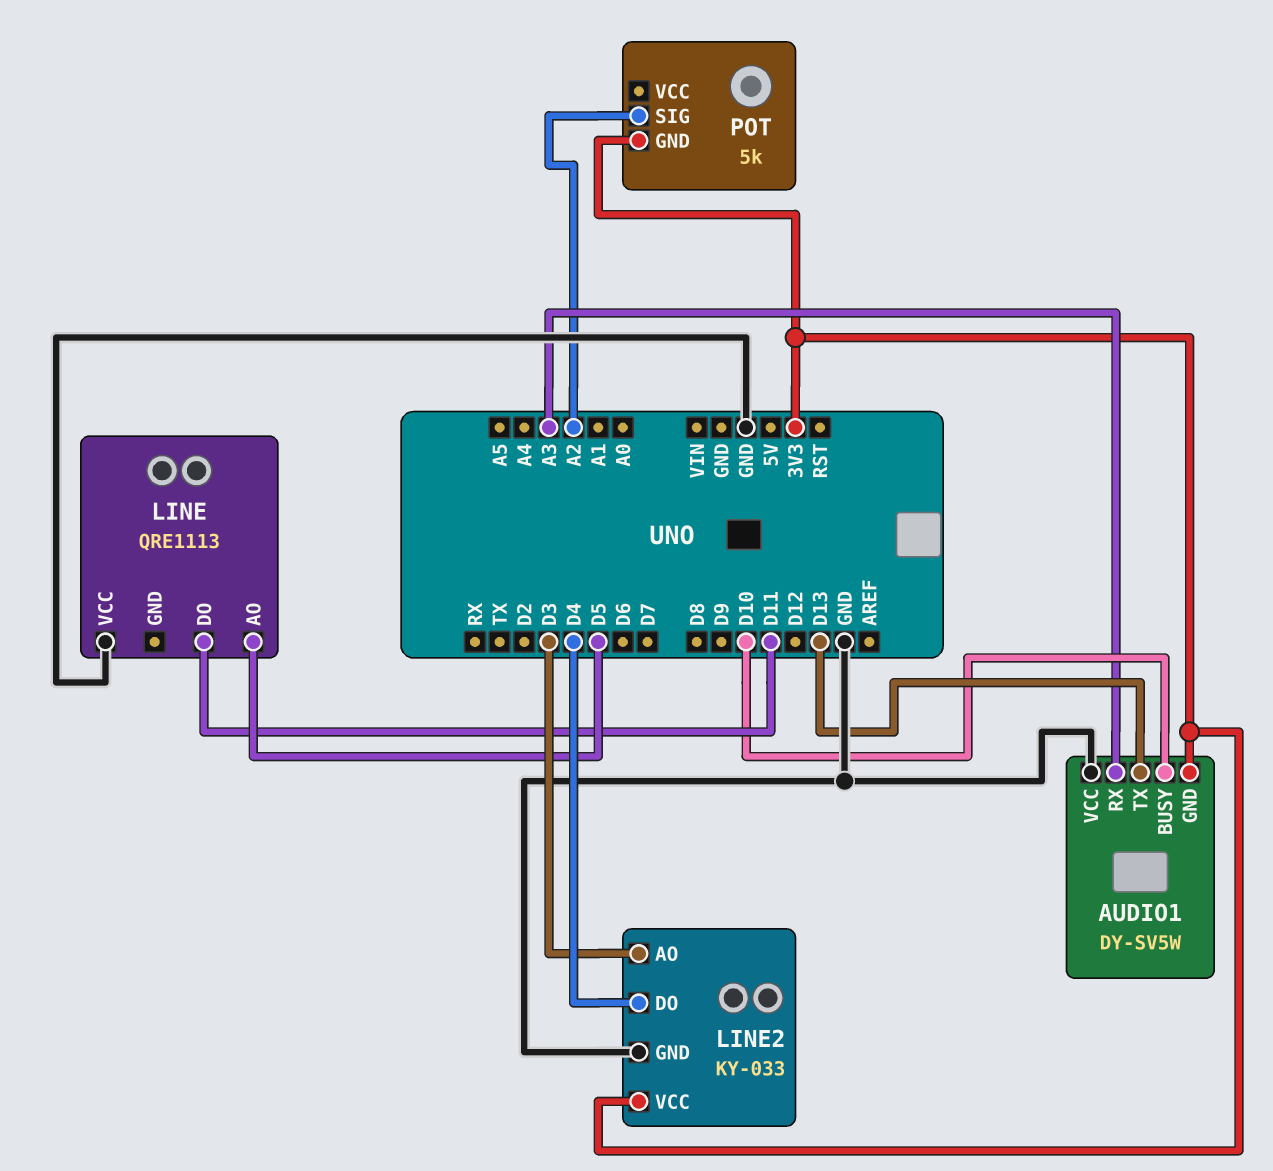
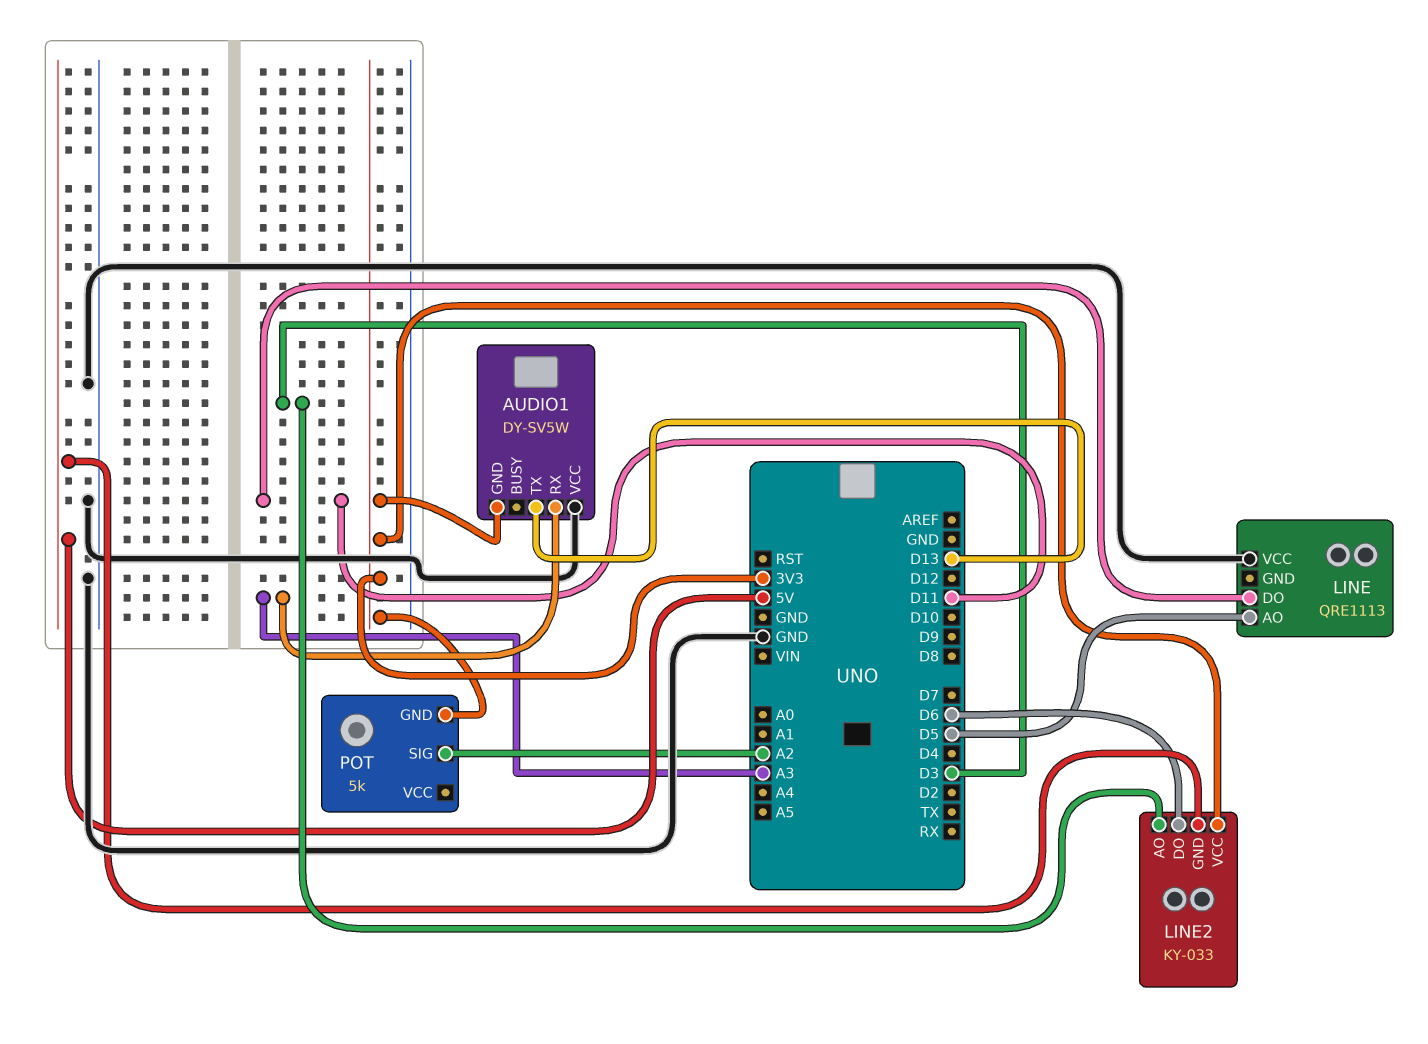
AUDIO1 pin BUSY: D10 -> none
LINE2 pin DO: D4 -> D6
LINE2 pin GND: GND -> 5V

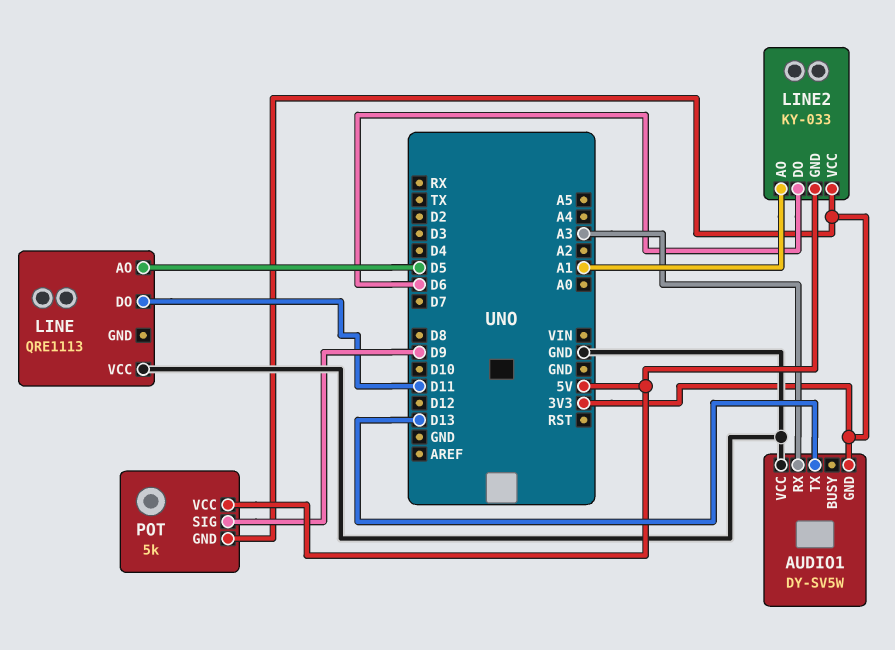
LINE2 pin AO: D3 -> A1
POT pin SIG: A2 -> D9
POT pin VCC: none -> 5V

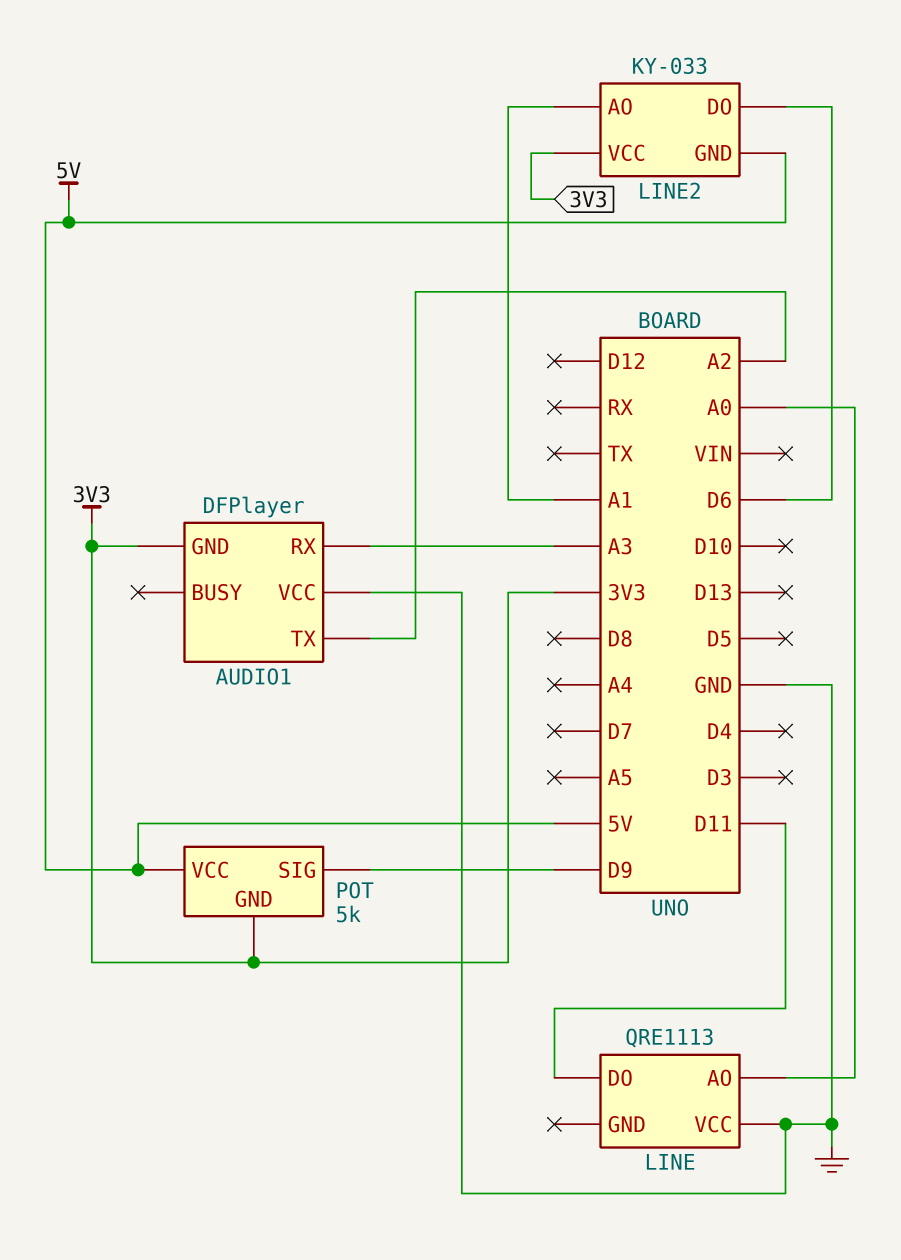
AUDIO1: DY-SV5W -> DFPlayer
AUDIO1 pin TX: D13 -> A2
LINE pin AO: D5 -> A0

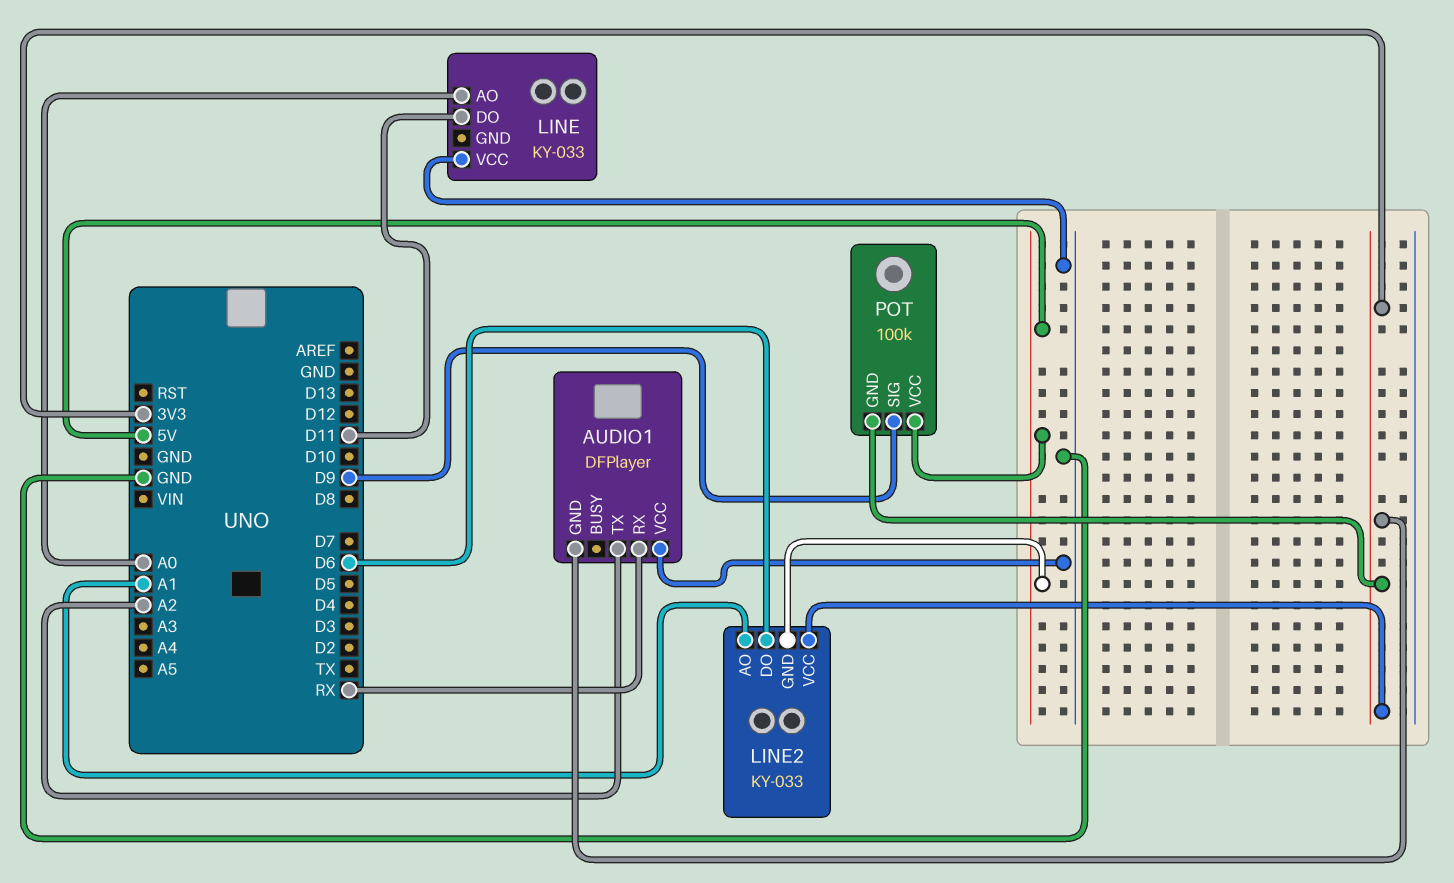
AUDIO1 pin RX: A3 -> RX
LINE: QRE1113 -> KY-033
POT: 5k -> 100k

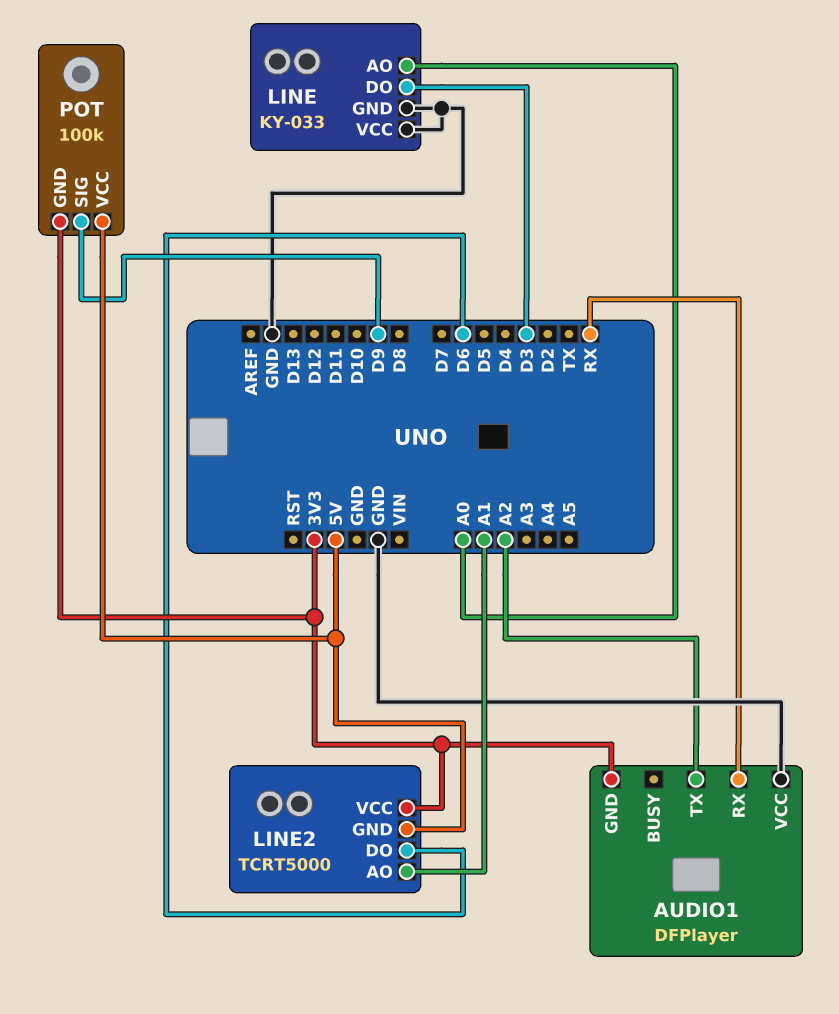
LINE pin DO: D11 -> D3
LINE pin GND: none -> GND
LINE2: KY-033 -> TCRT5000

